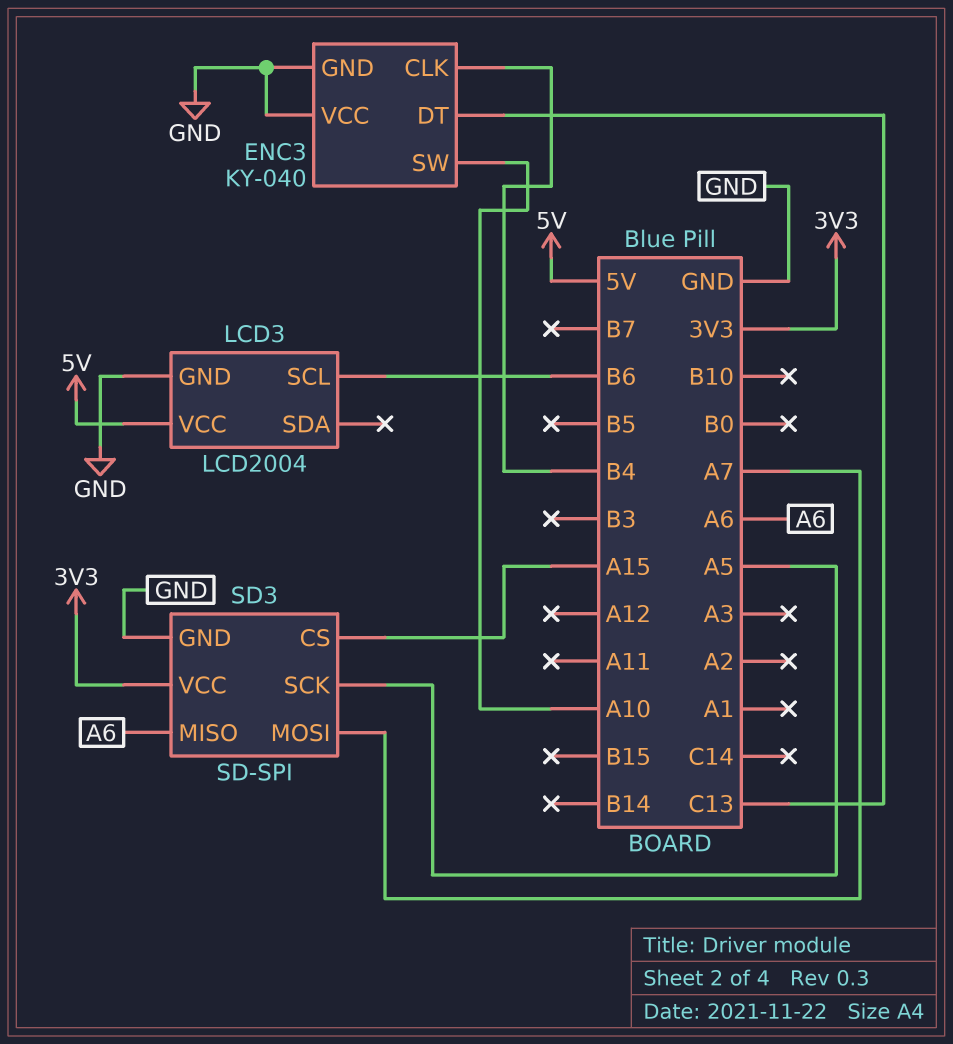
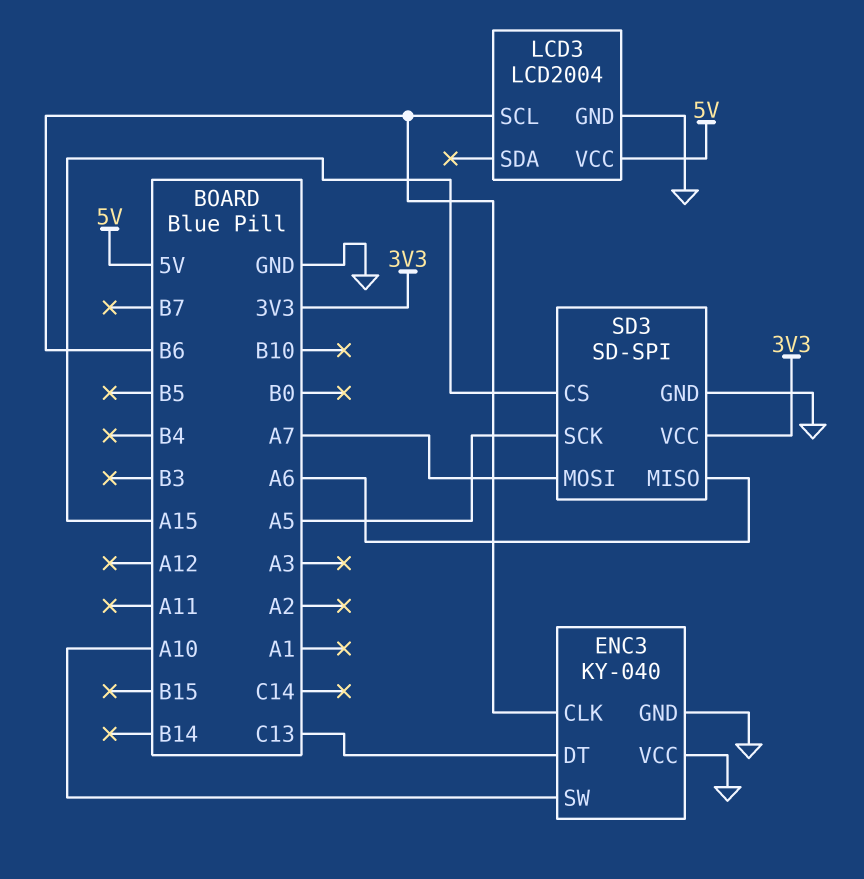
ENC3 pin CLK: B4 -> B6

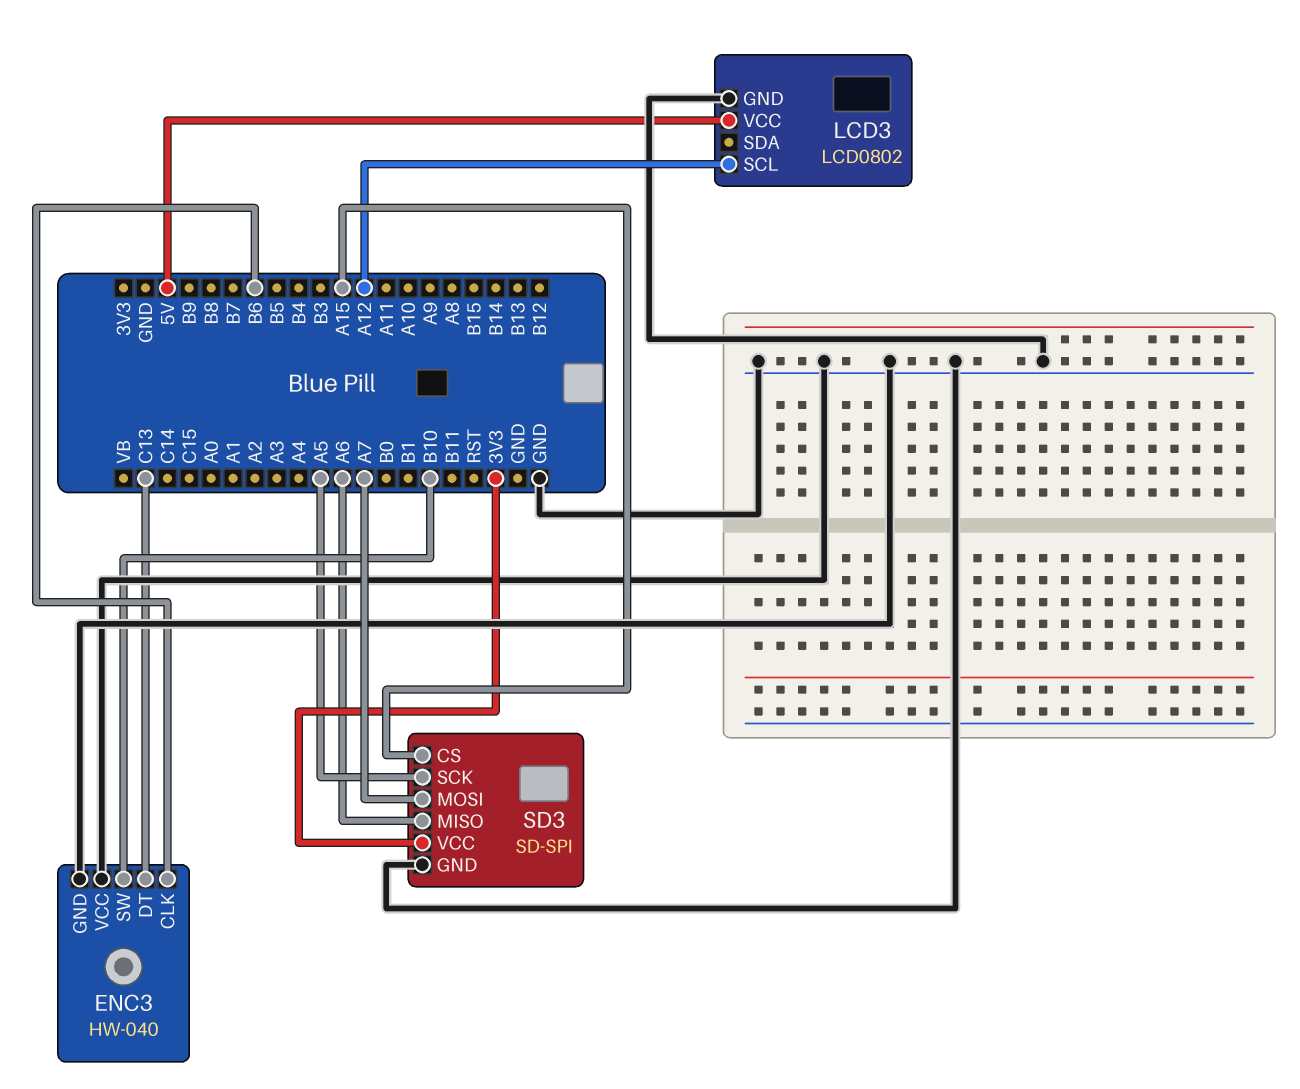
ENC3: KY-040 -> HW-040
ENC3 pin SW: A10 -> B10
LCD3: LCD2004 -> LCD0802
LCD3 pin SCL: B6 -> A12

